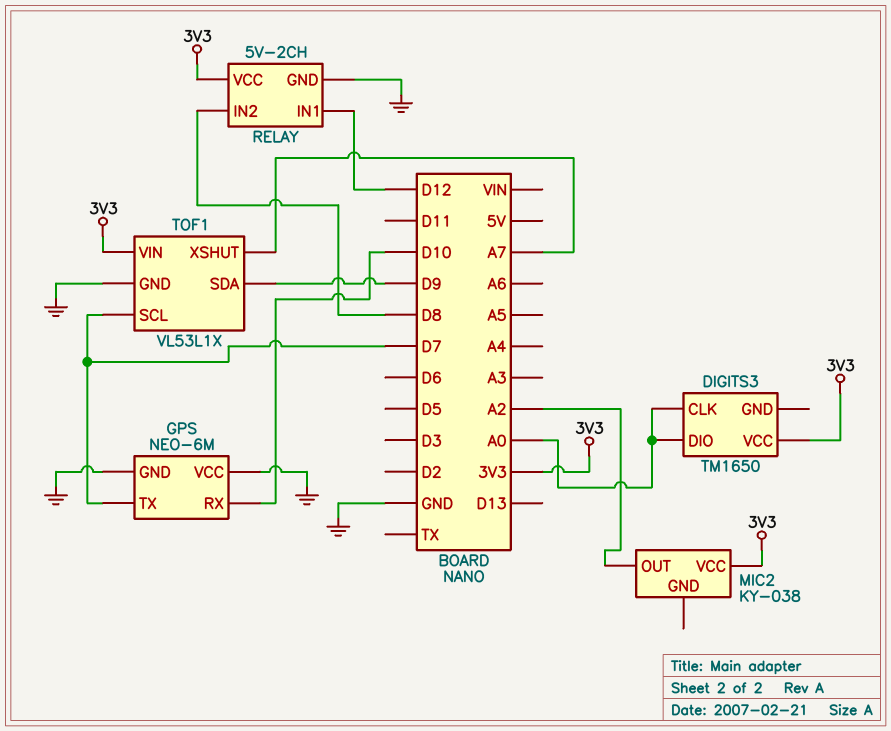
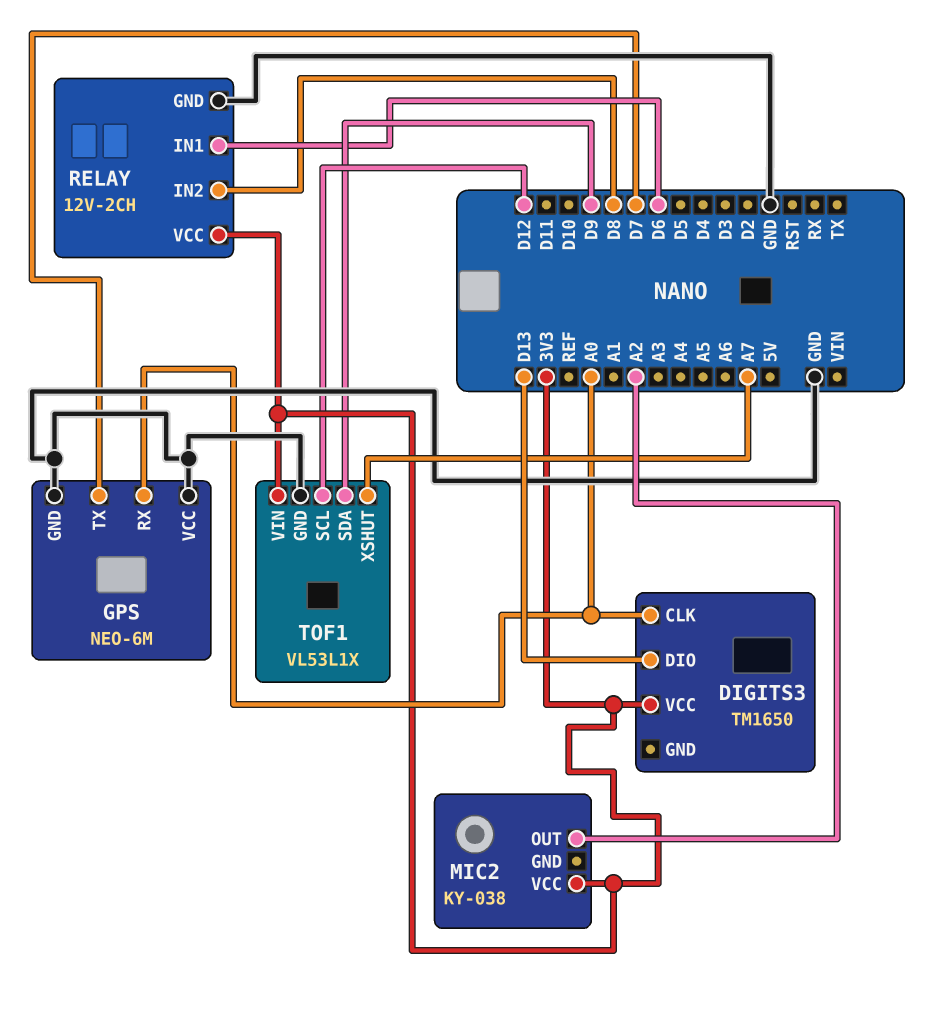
DIGITS3 pin DIO: A0 -> D13
GPS pin RX: D10 -> A0
RELAY: 5V-2CH -> 12V-2CH
RELAY pin IN1: D12 -> D6
TOF1 pin SCL: D7 -> D12

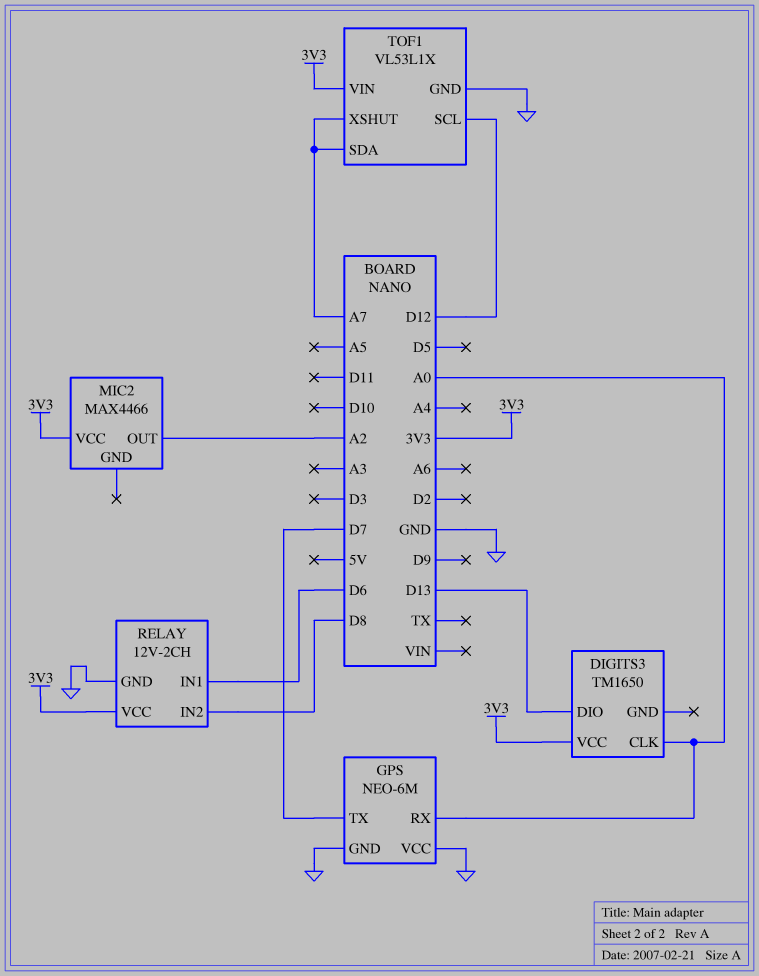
MIC2: KY-038 -> MAX4466
TOF1 pin SDA: D9 -> A7

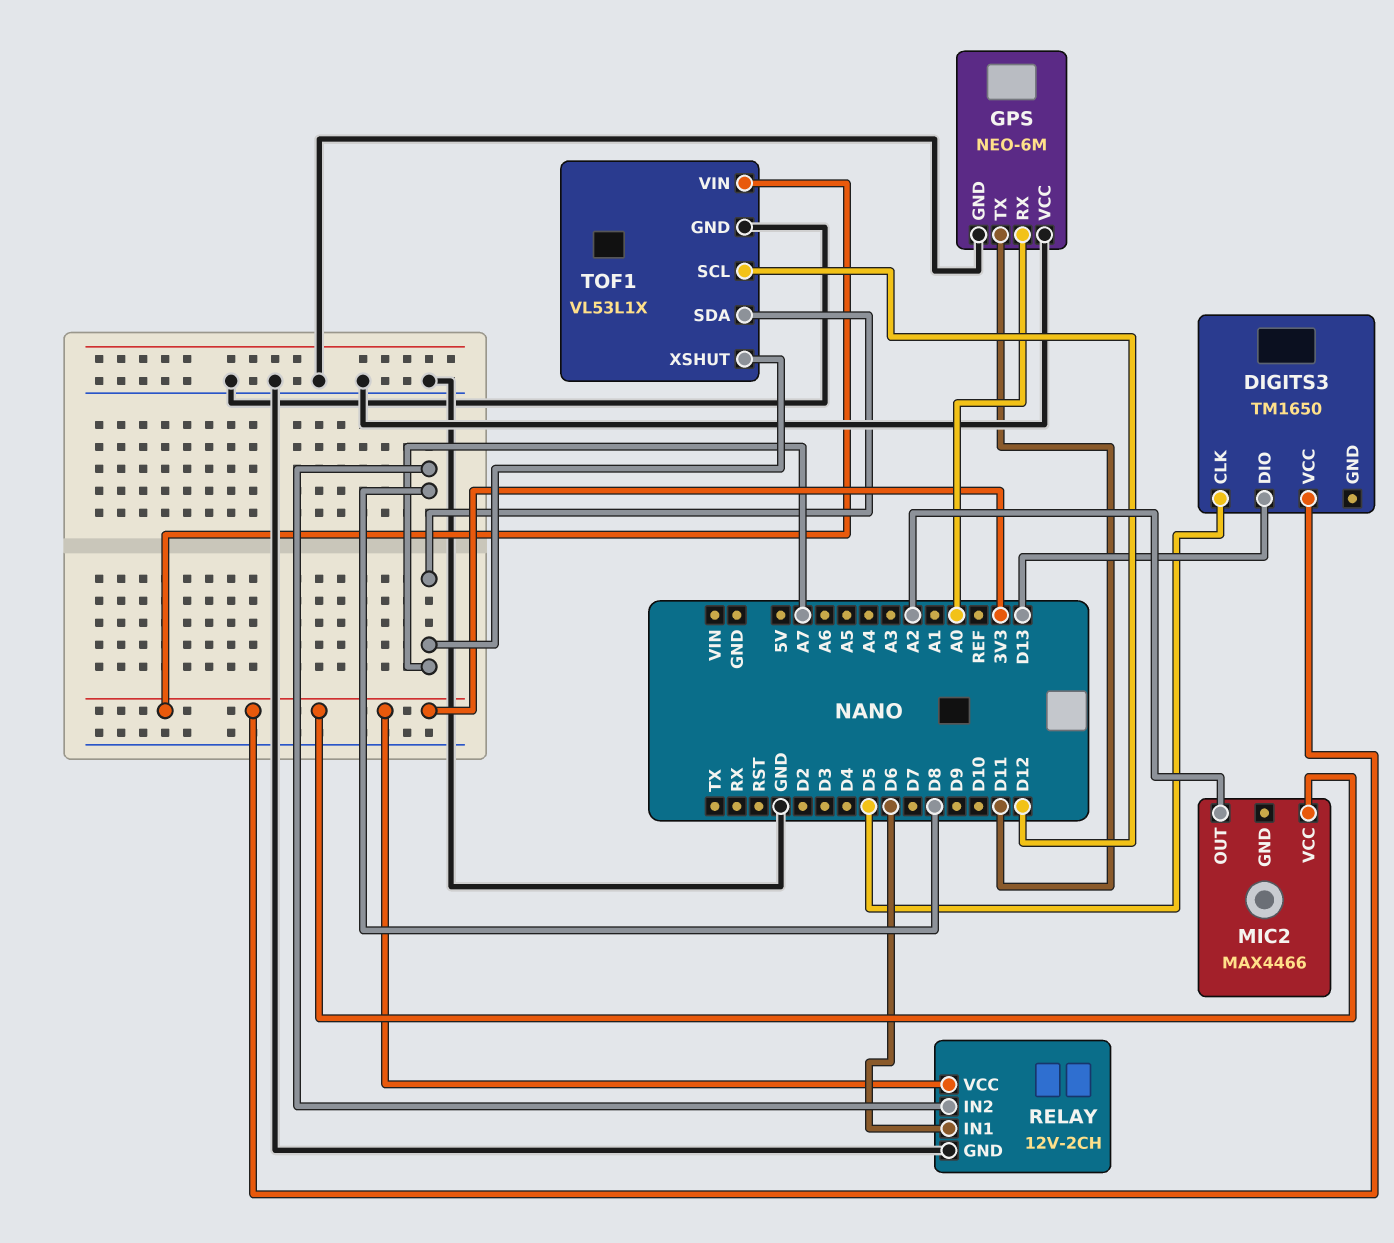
DIGITS3 pin CLK: A0 -> D5
GPS pin TX: D7 -> D11

